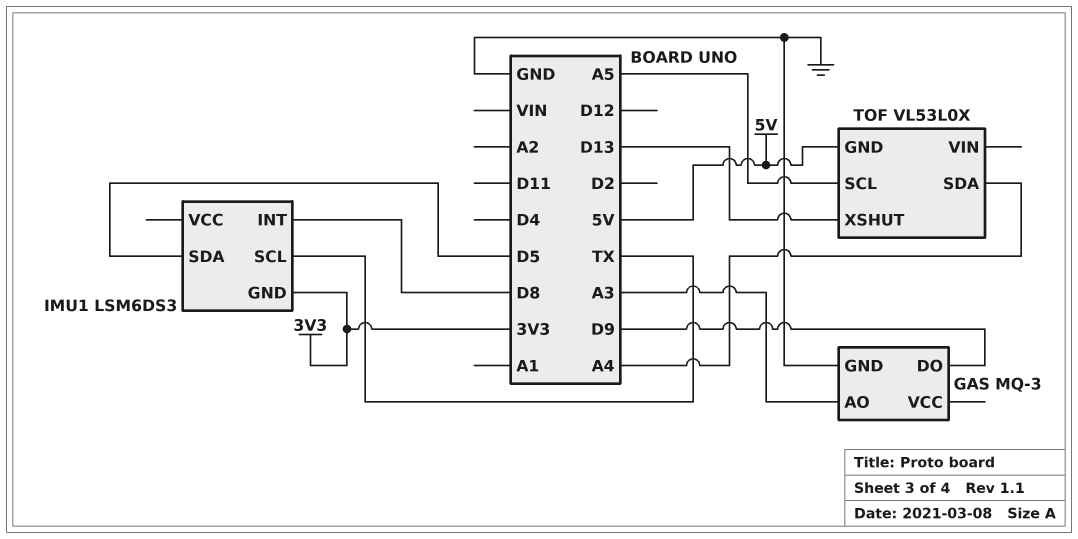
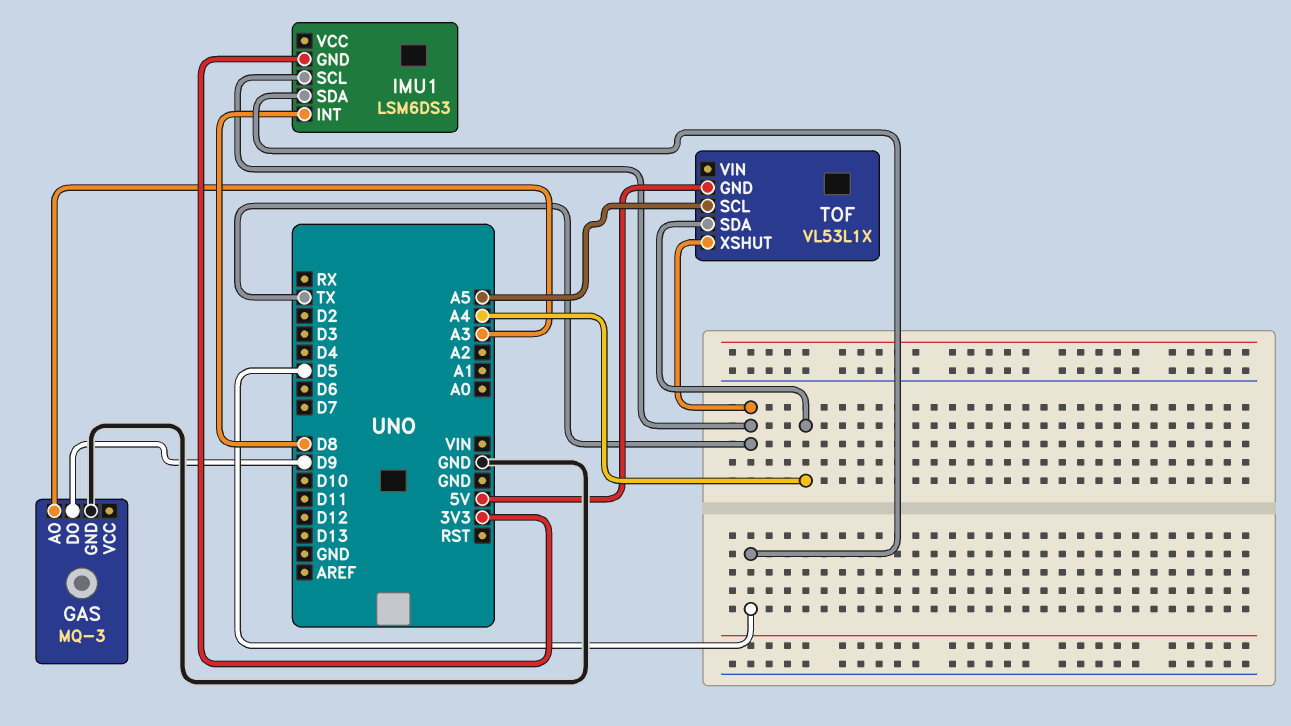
TOF: VL53L0X -> VL53L1X
TOF pin XSHUT: D13 -> TX

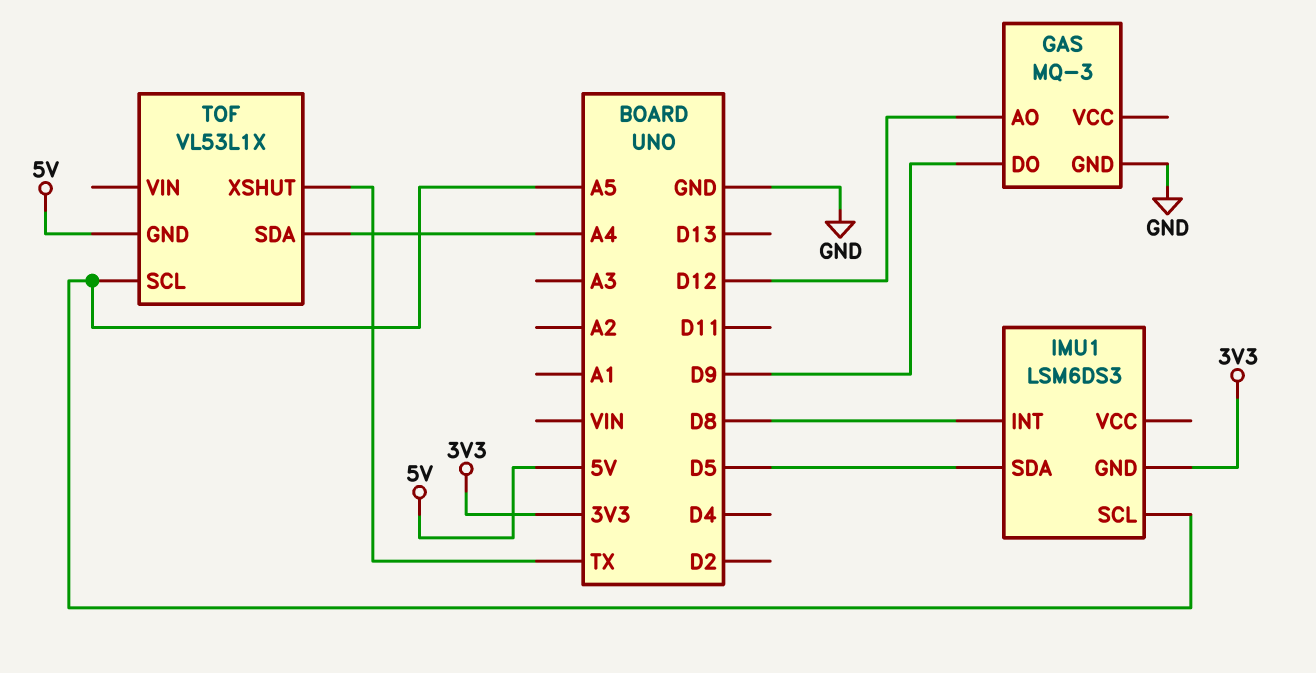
GAS pin AO: A3 -> D12
IMU1 pin SCL: TX -> A5

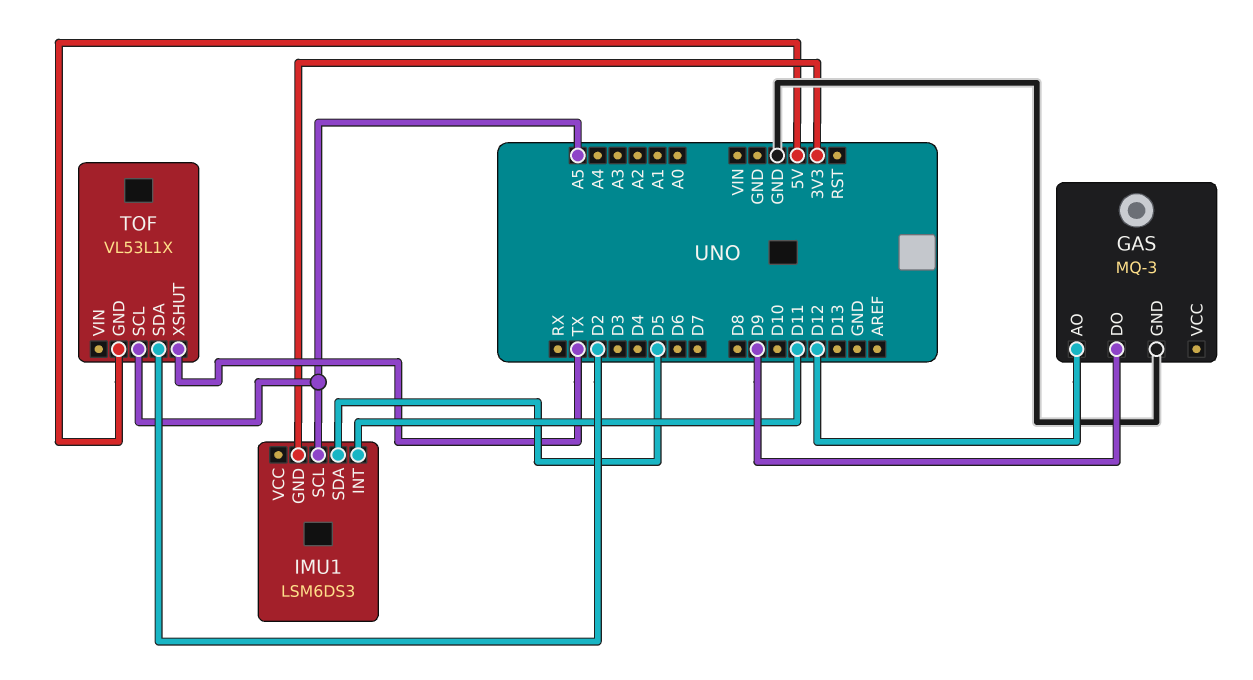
IMU1 pin INT: D8 -> D11
TOF pin SDA: A4 -> D2

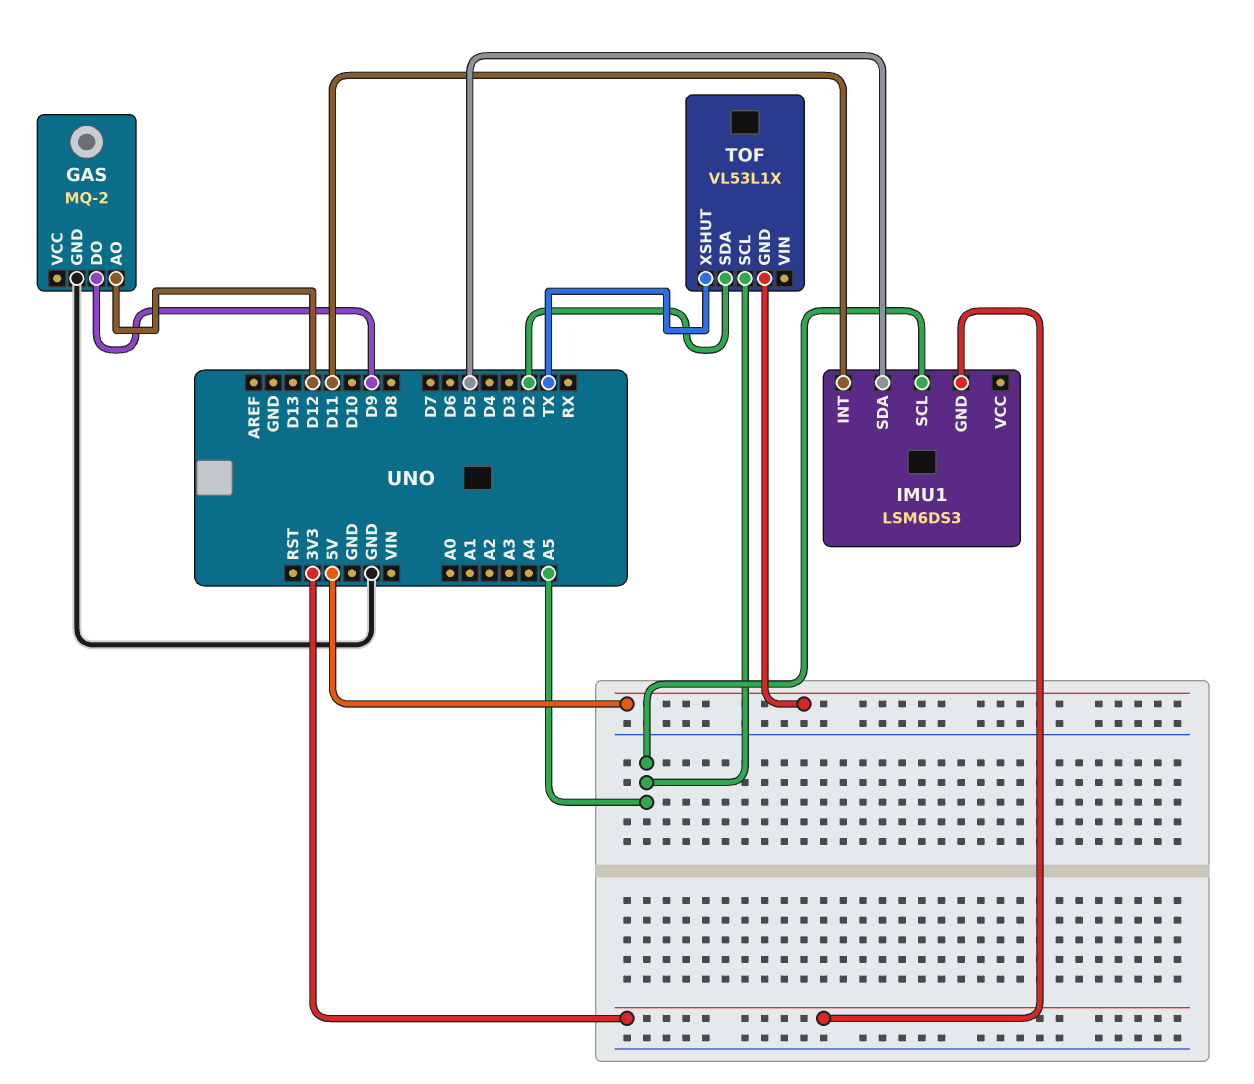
GAS: MQ-3 -> MQ-2

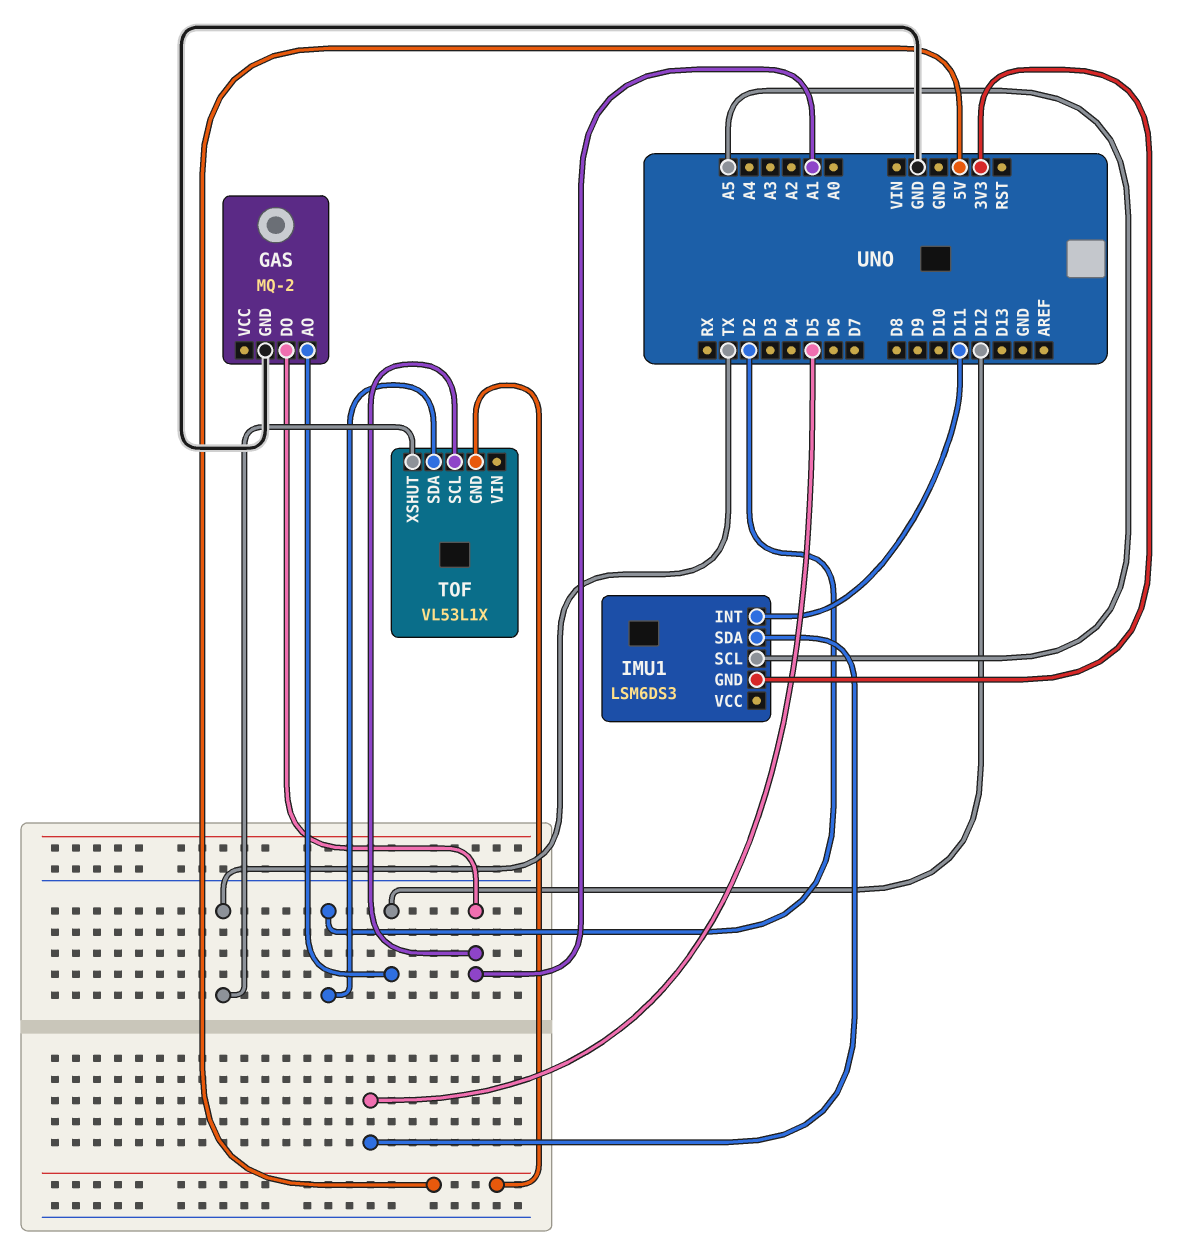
GAS pin DO: D9 -> A1
TOF pin SCL: A5 -> A1

